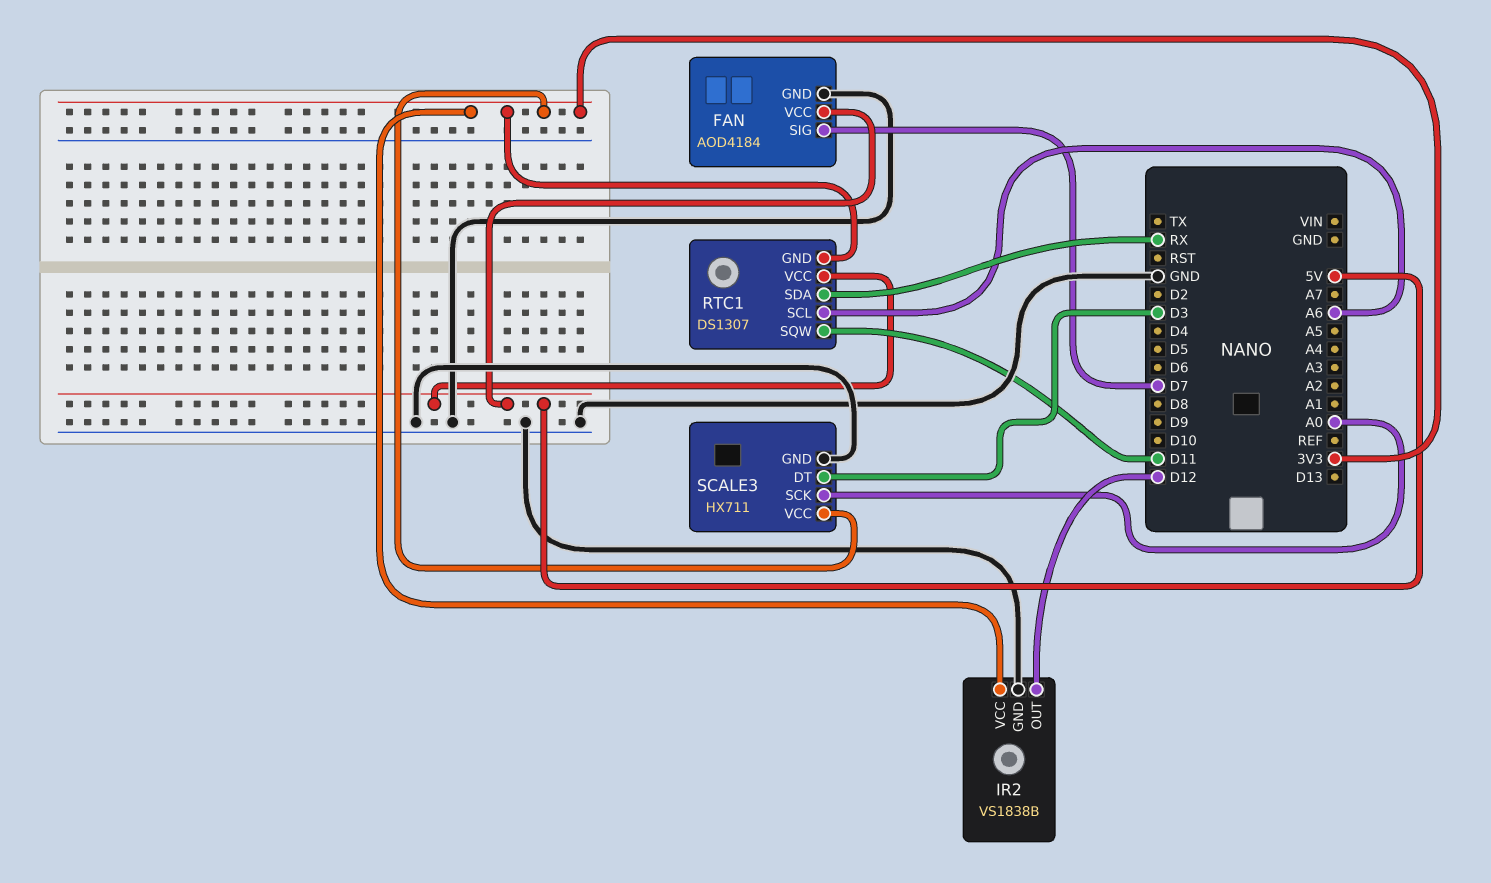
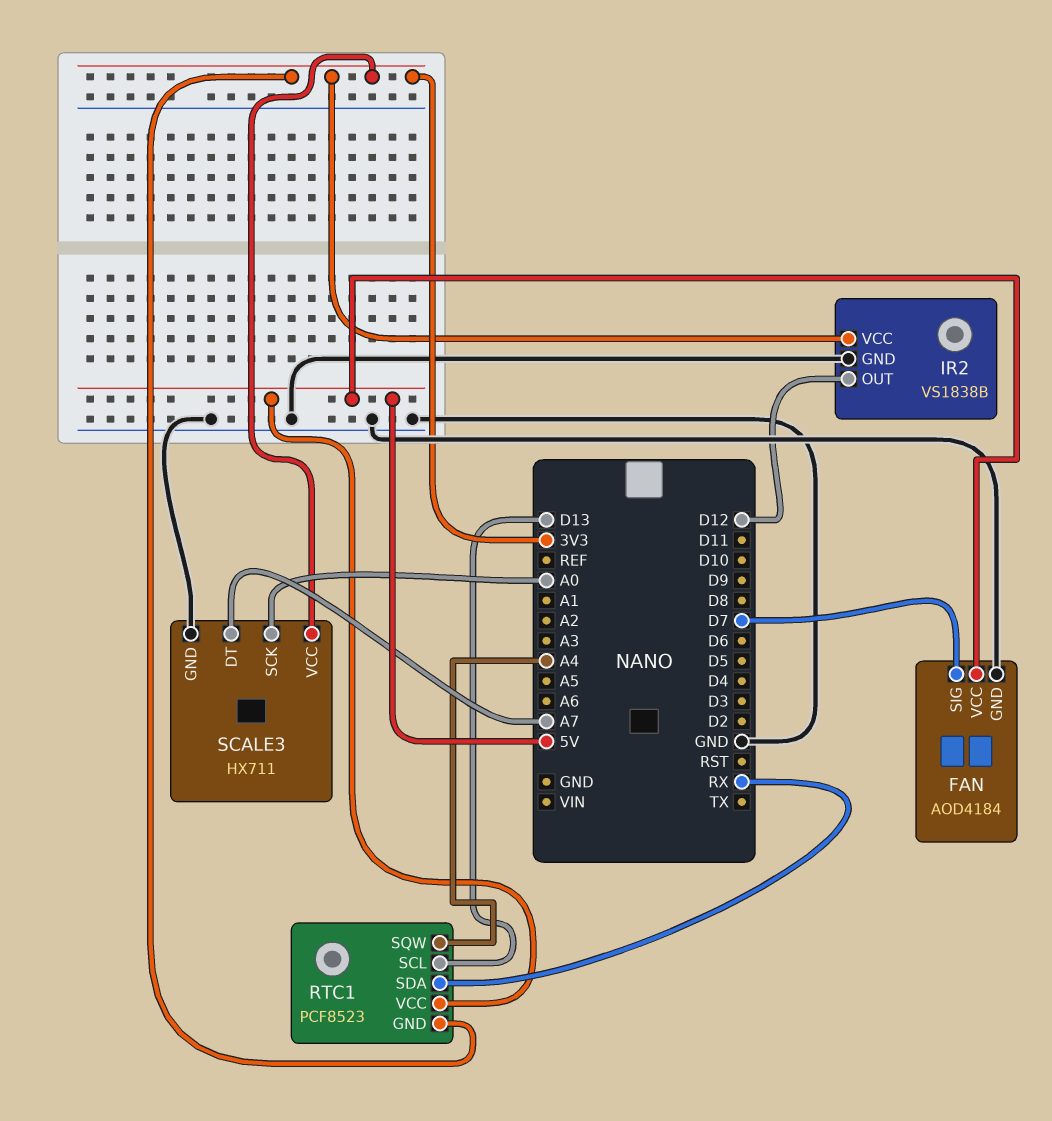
RTC1: DS1307 -> PCF8523
RTC1 pin SCL: A6 -> D13
RTC1 pin SQW: D11 -> A4
SCALE3 pin DT: D3 -> A7

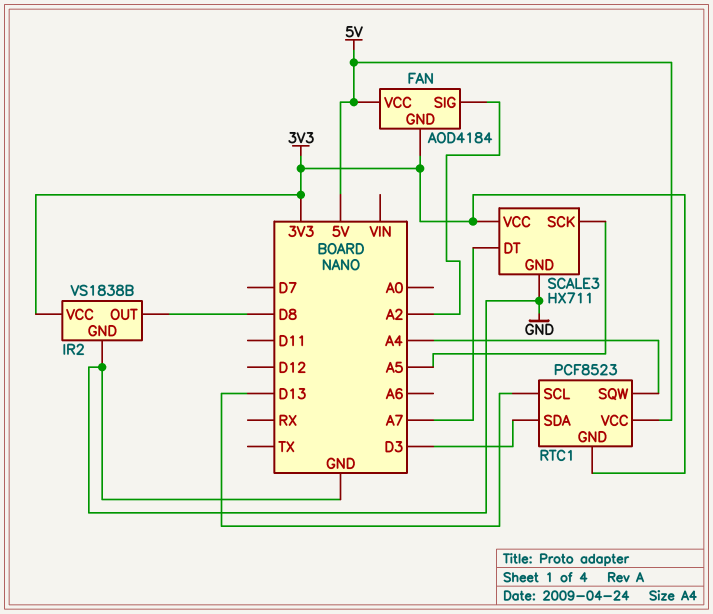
FAN pin GND: GND -> 3V3
FAN pin SIG: D7 -> A2
IR2 pin OUT: D12 -> D8
RTC1 pin SDA: RX -> D3
SCALE3 pin SCK: A0 -> A5

